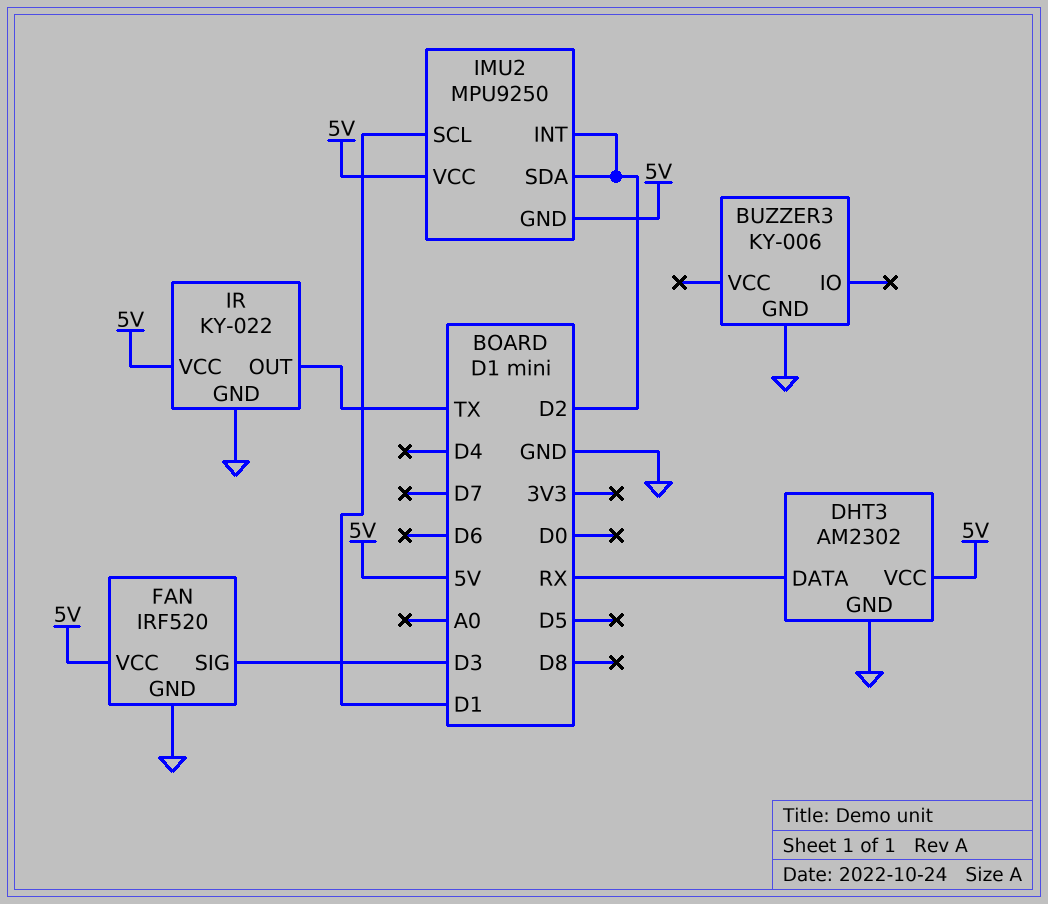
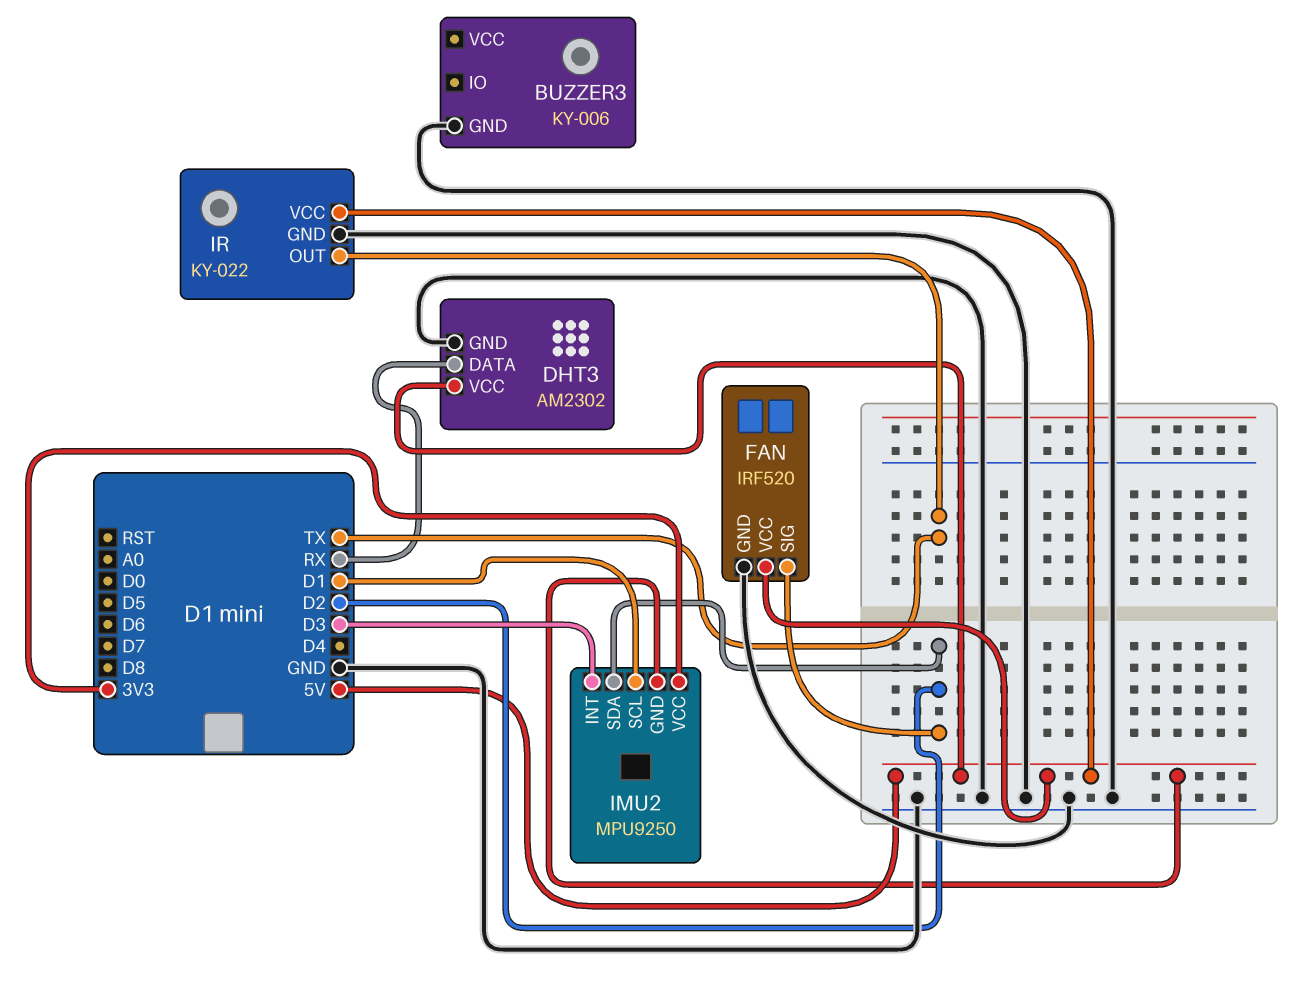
FAN pin SIG: D3 -> D2
IMU2 pin INT: D2 -> D3
IMU2 pin VCC: 5V -> 3V3

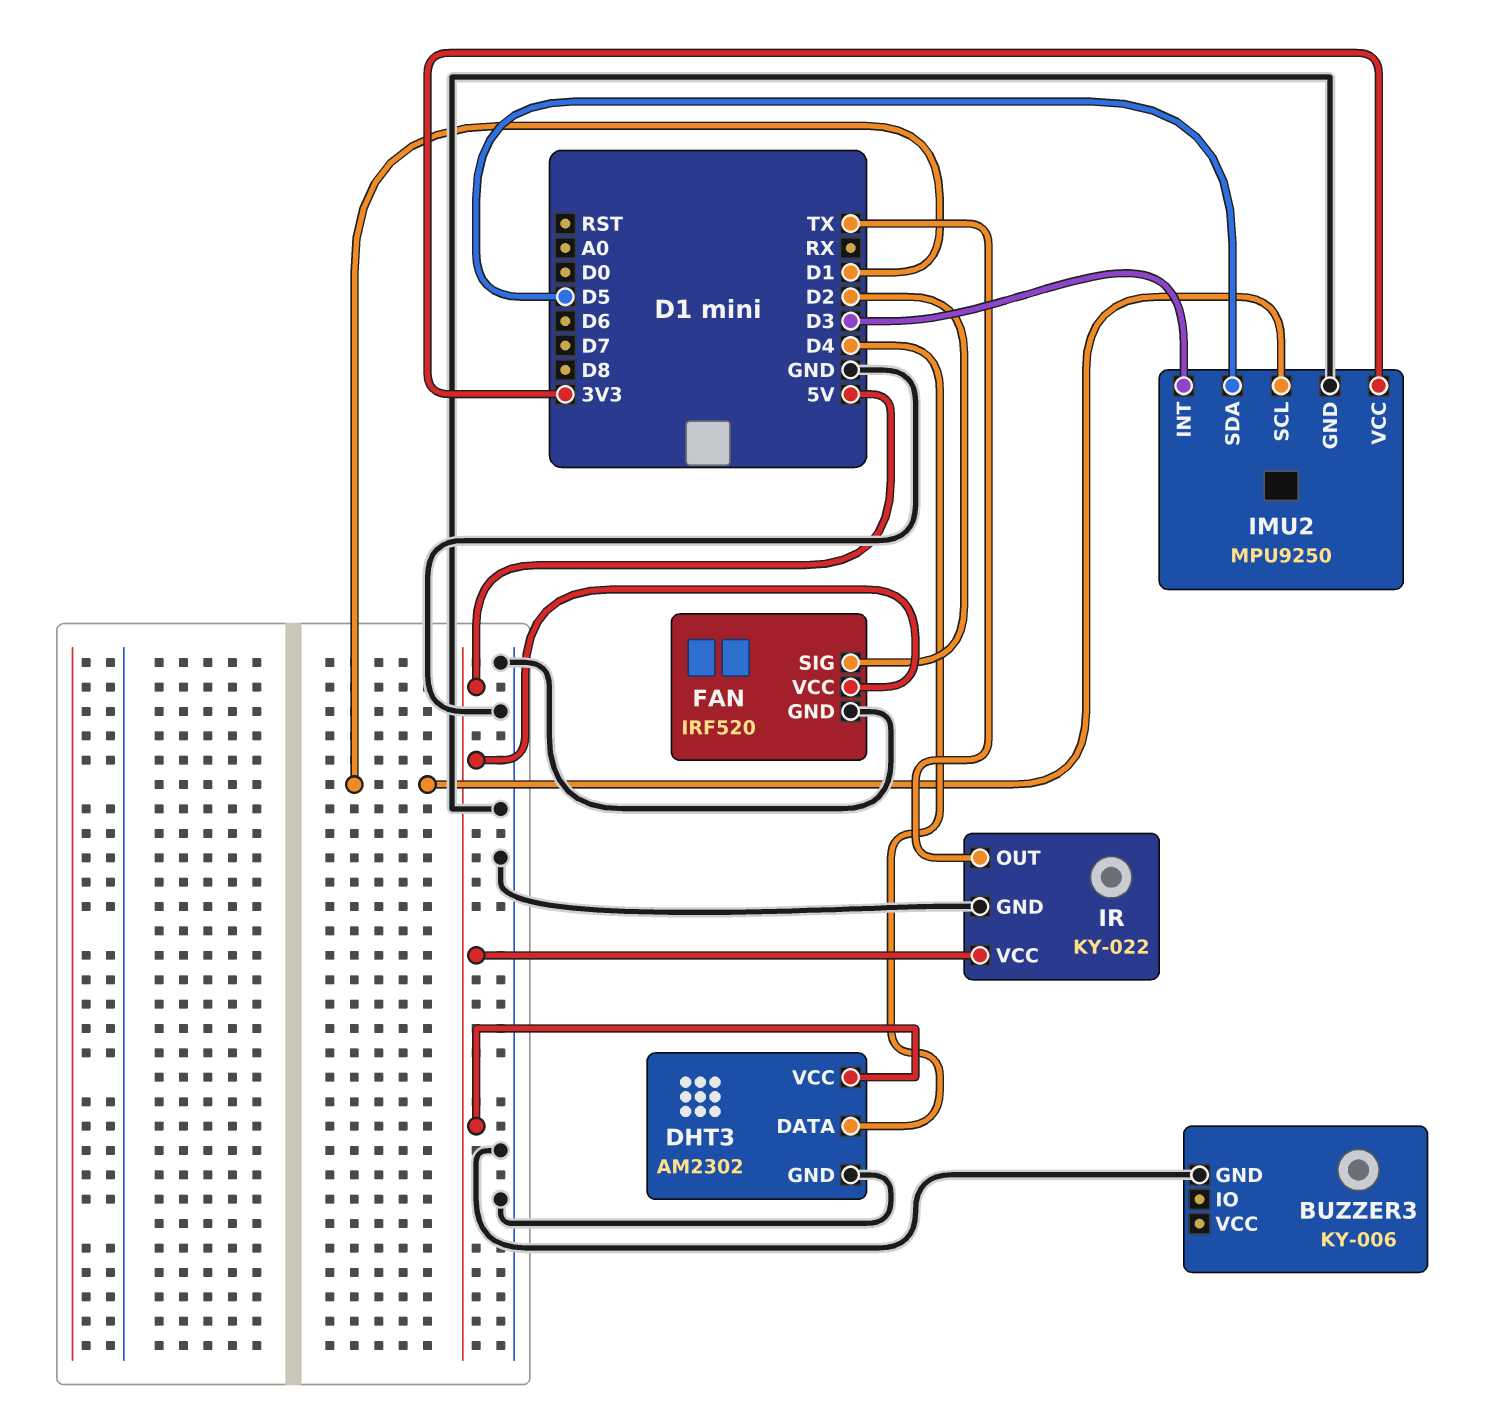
DHT3 pin DATA: RX -> D4
IMU2 pin GND: 5V -> GND
IMU2 pin SDA: D2 -> D5

